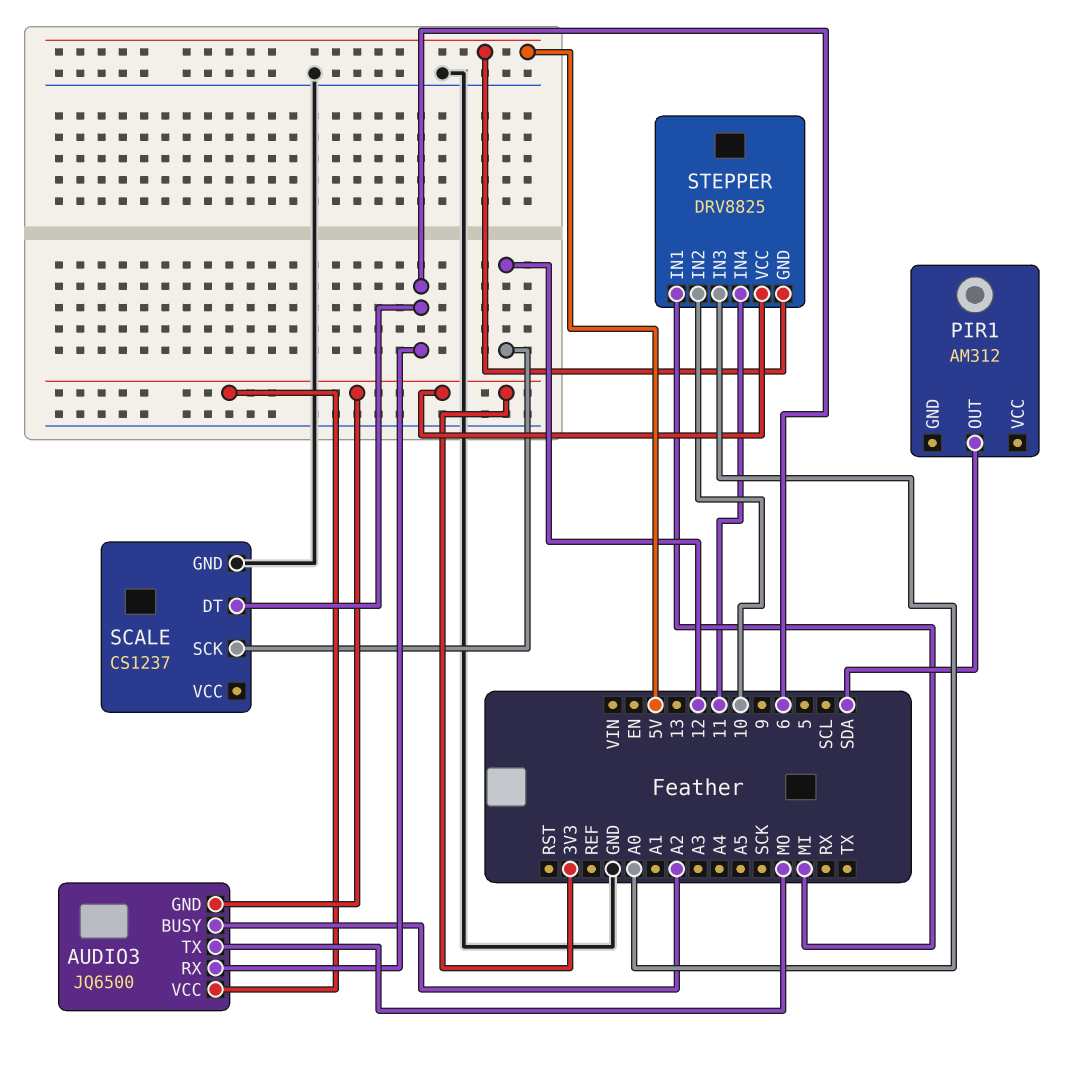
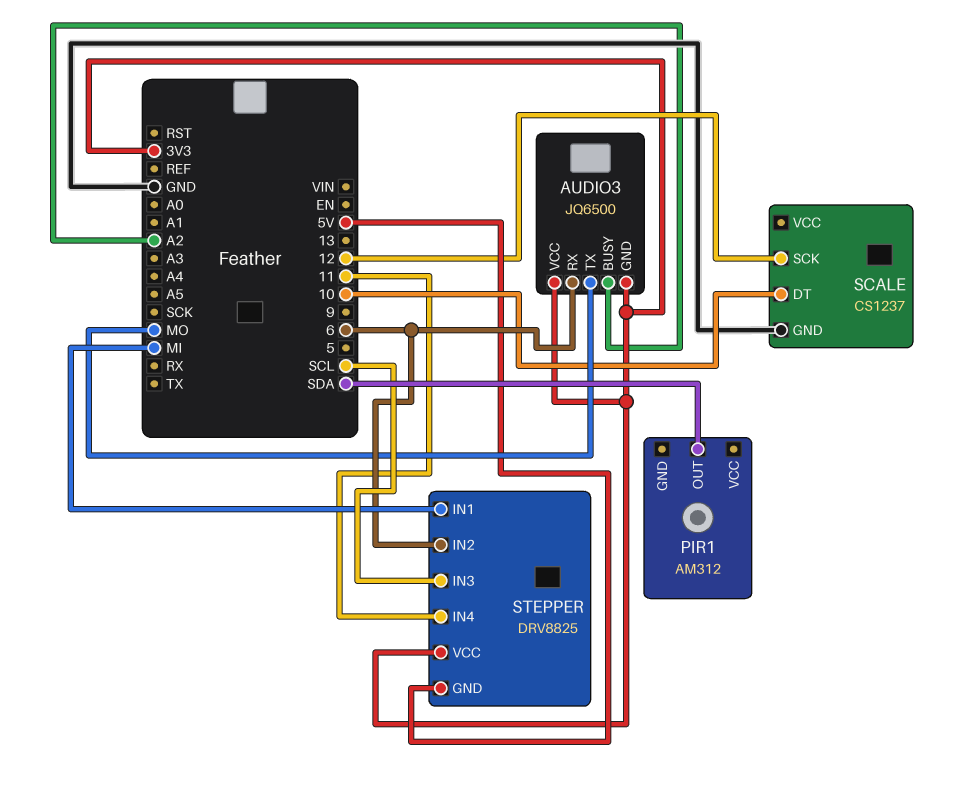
SCALE pin DT: 6 -> 10
STEPPER pin IN2: 10 -> 6
STEPPER pin IN3: A0 -> SCL

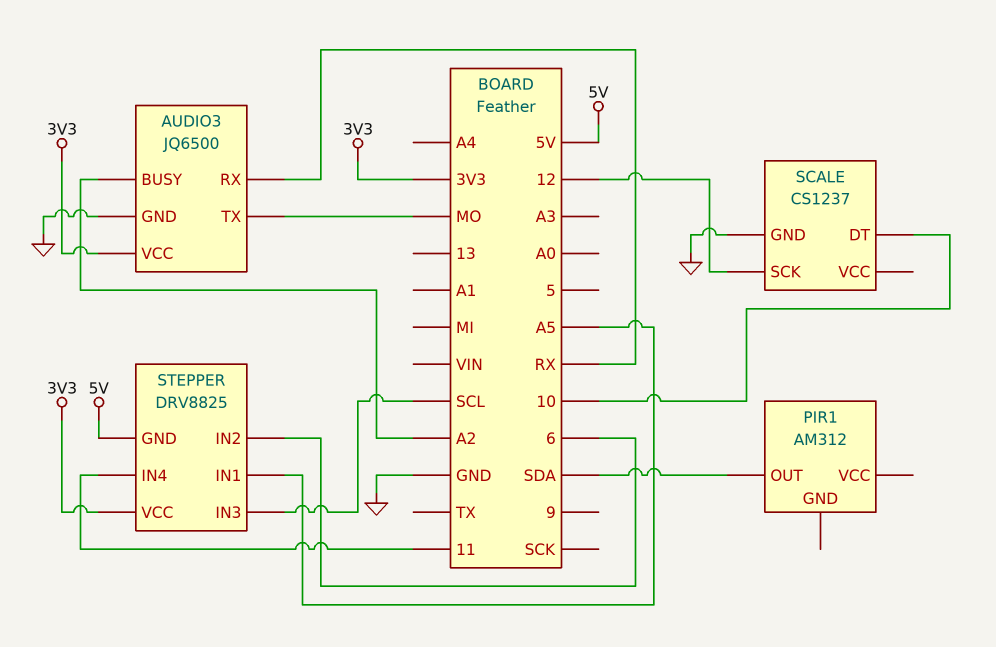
AUDIO3 pin GND: 3V3 -> GND
AUDIO3 pin RX: 6 -> RX
STEPPER pin IN1: MI -> A5

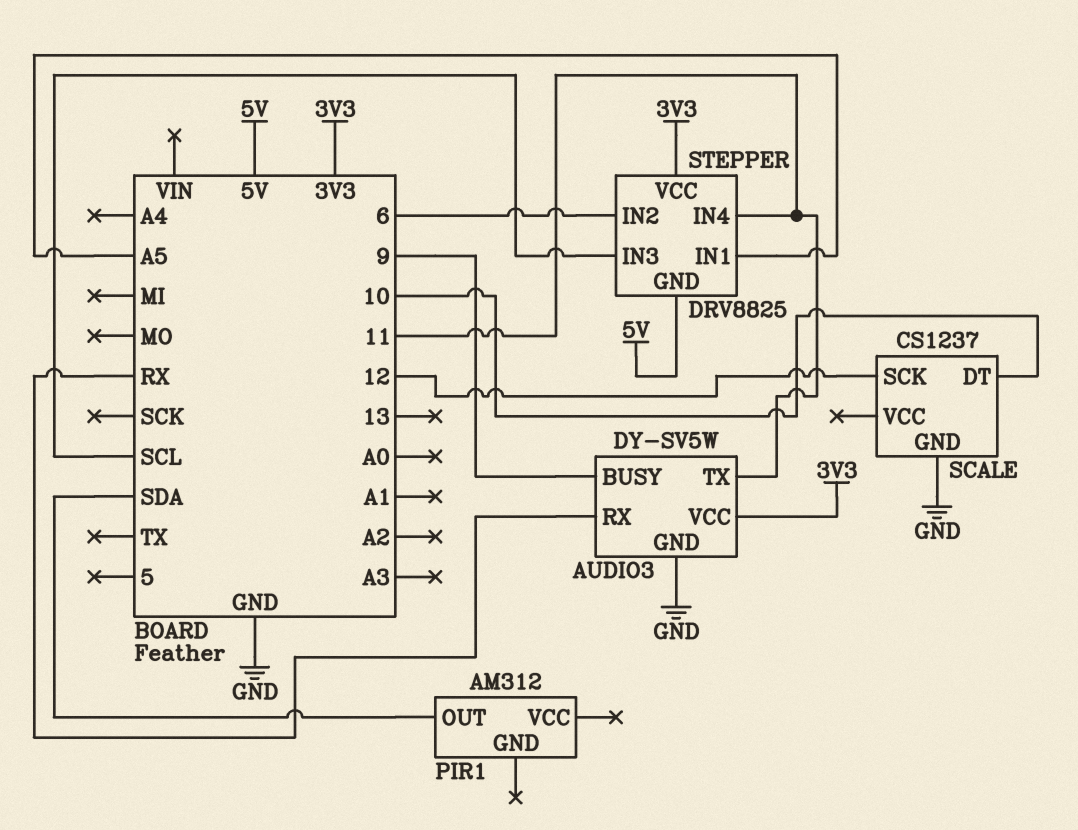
AUDIO3: JQ6500 -> DY-SV5W
AUDIO3 pin BUSY: A2 -> 9
AUDIO3 pin TX: MO -> 11

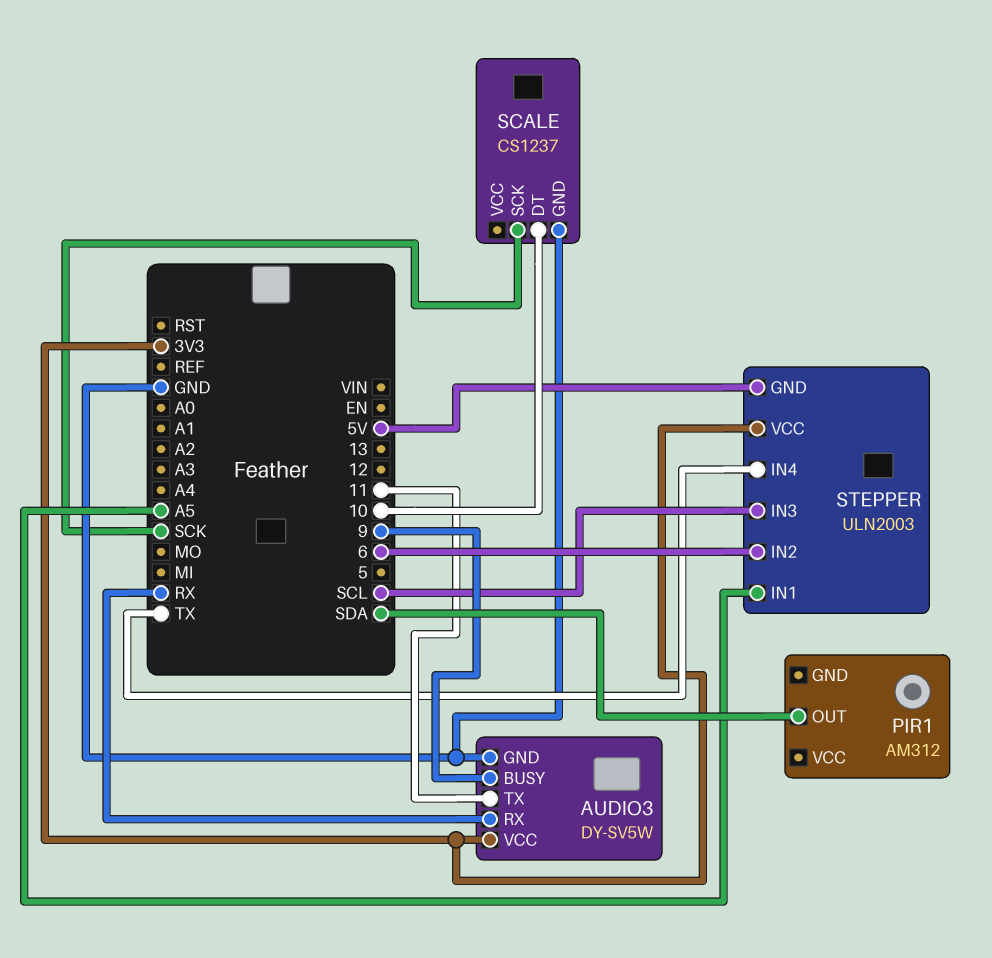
SCALE pin SCK: 12 -> SCK
STEPPER: DRV8825 -> ULN2003
STEPPER pin IN4: 11 -> TX

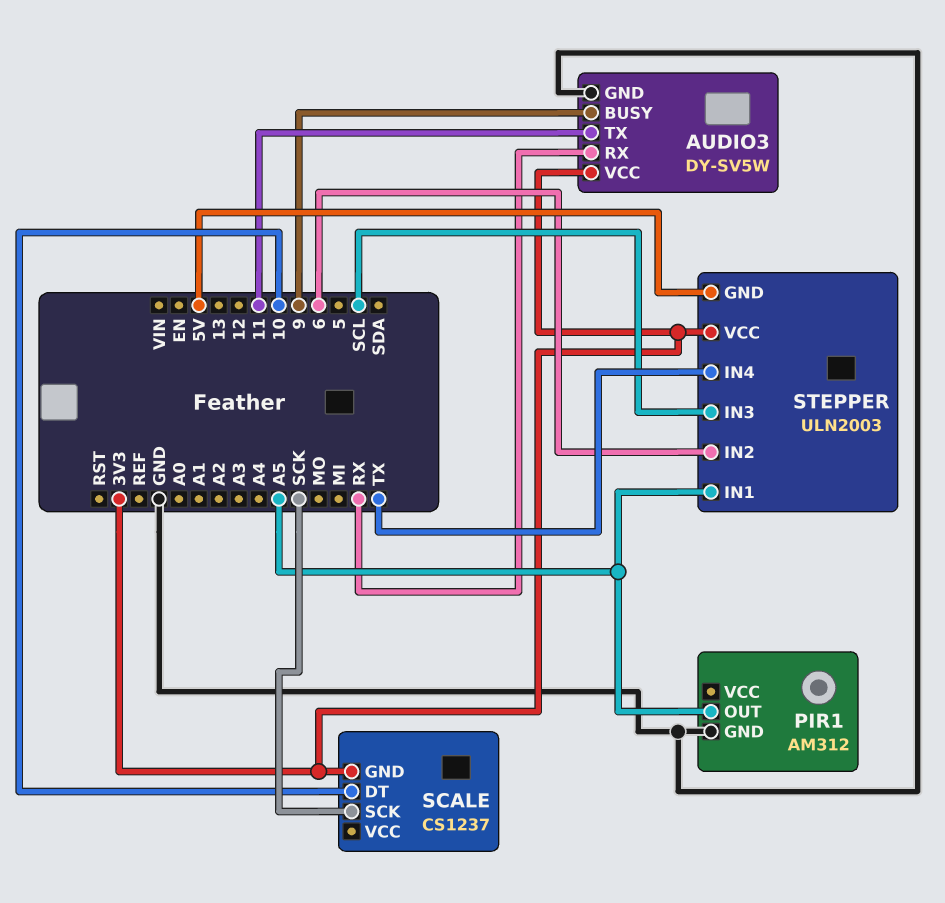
PIR1 pin GND: none -> GND
PIR1 pin OUT: SDA -> A5
SCALE pin GND: GND -> 3V3

